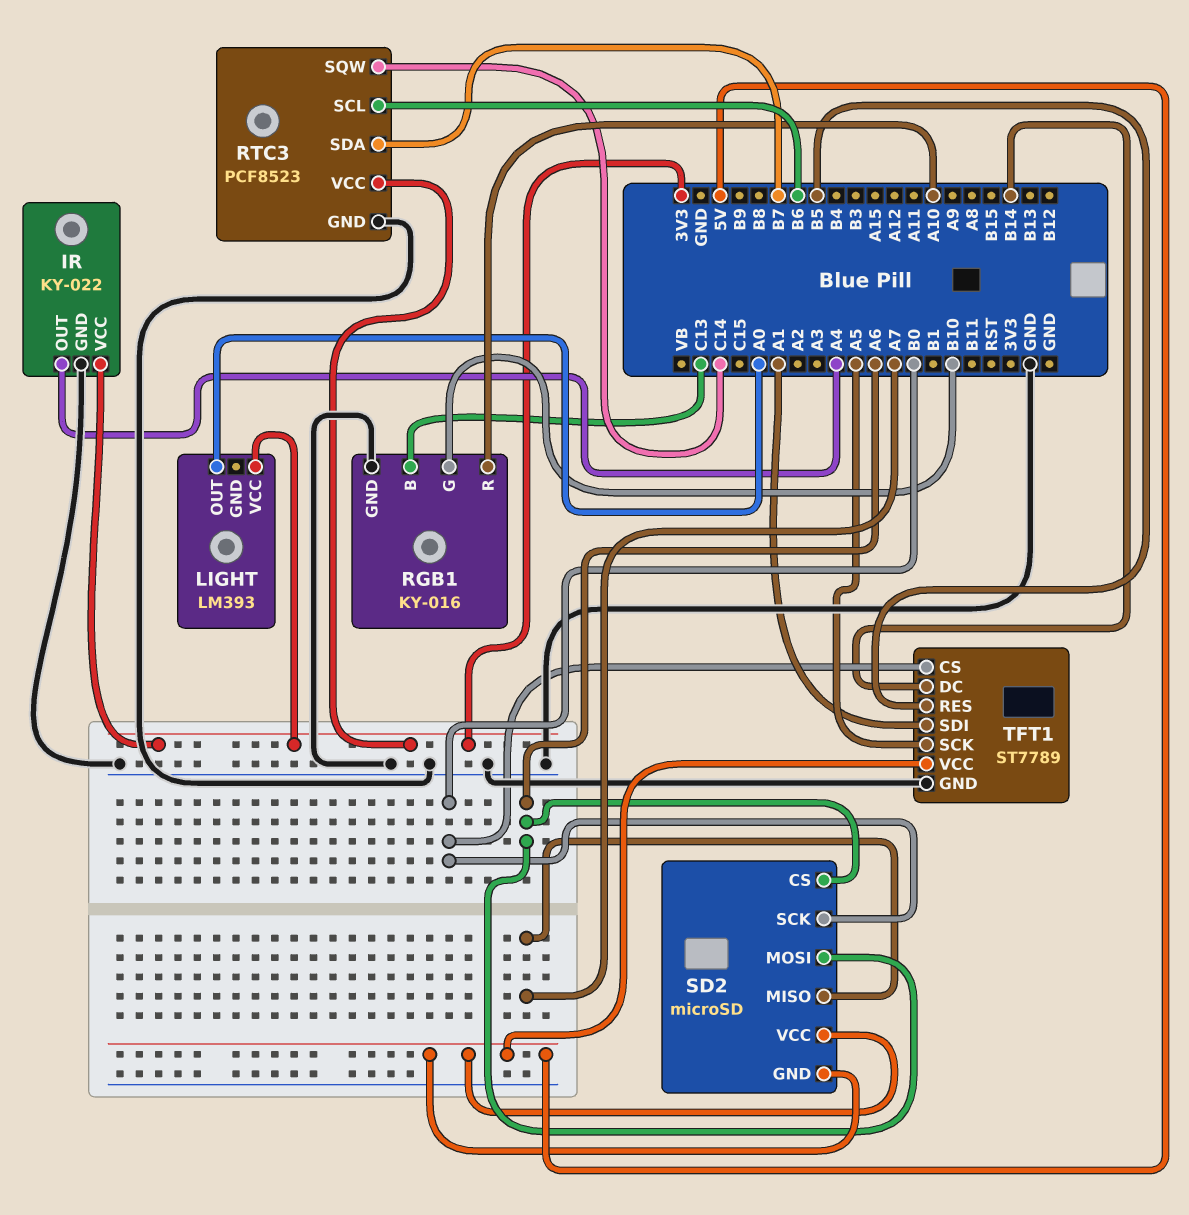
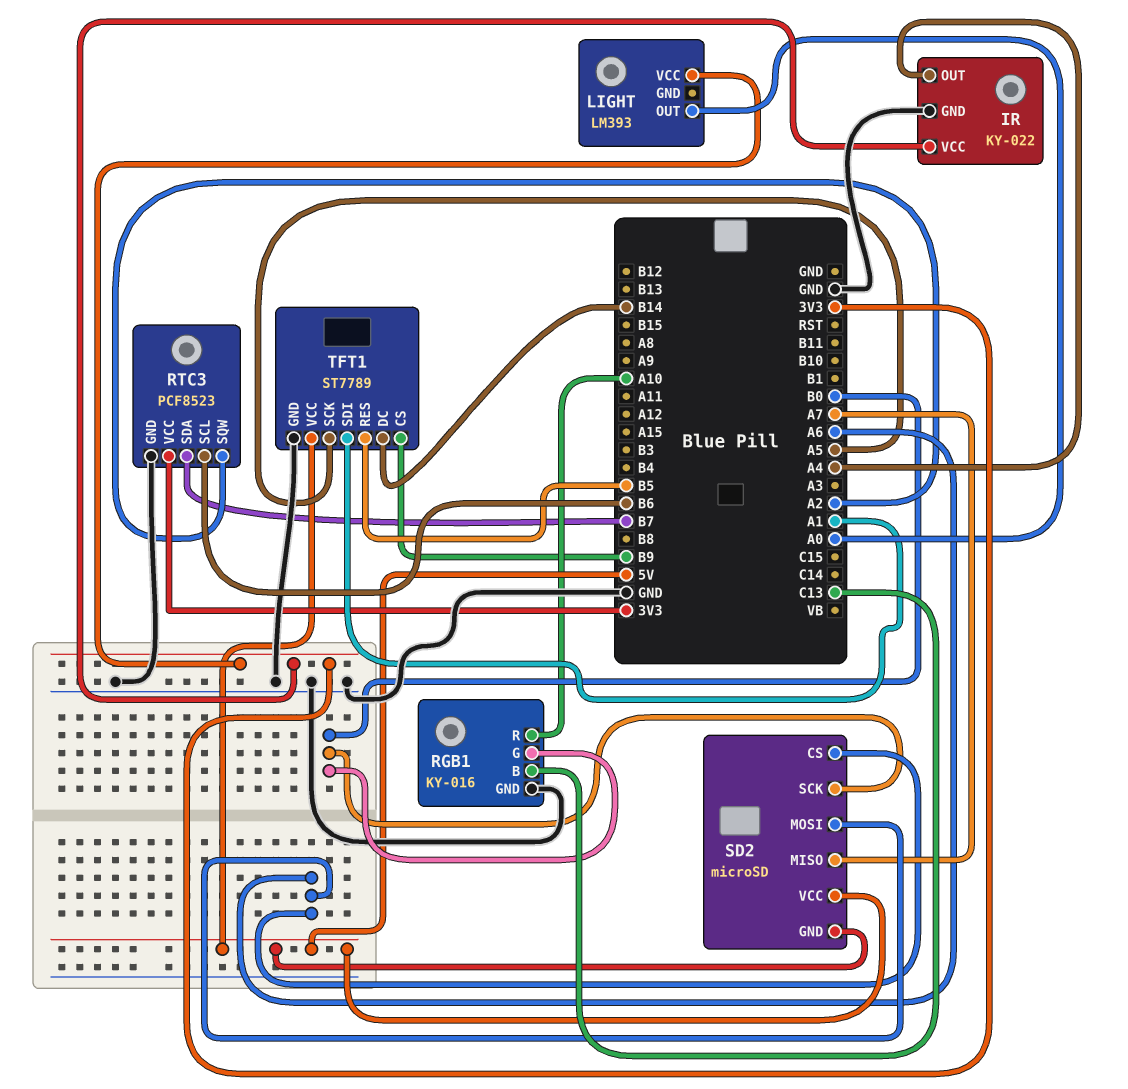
RGB1 pin G: B10 -> B0
RTC3 pin SQW: C14 -> A2
TFT1 pin CS: B0 -> B9

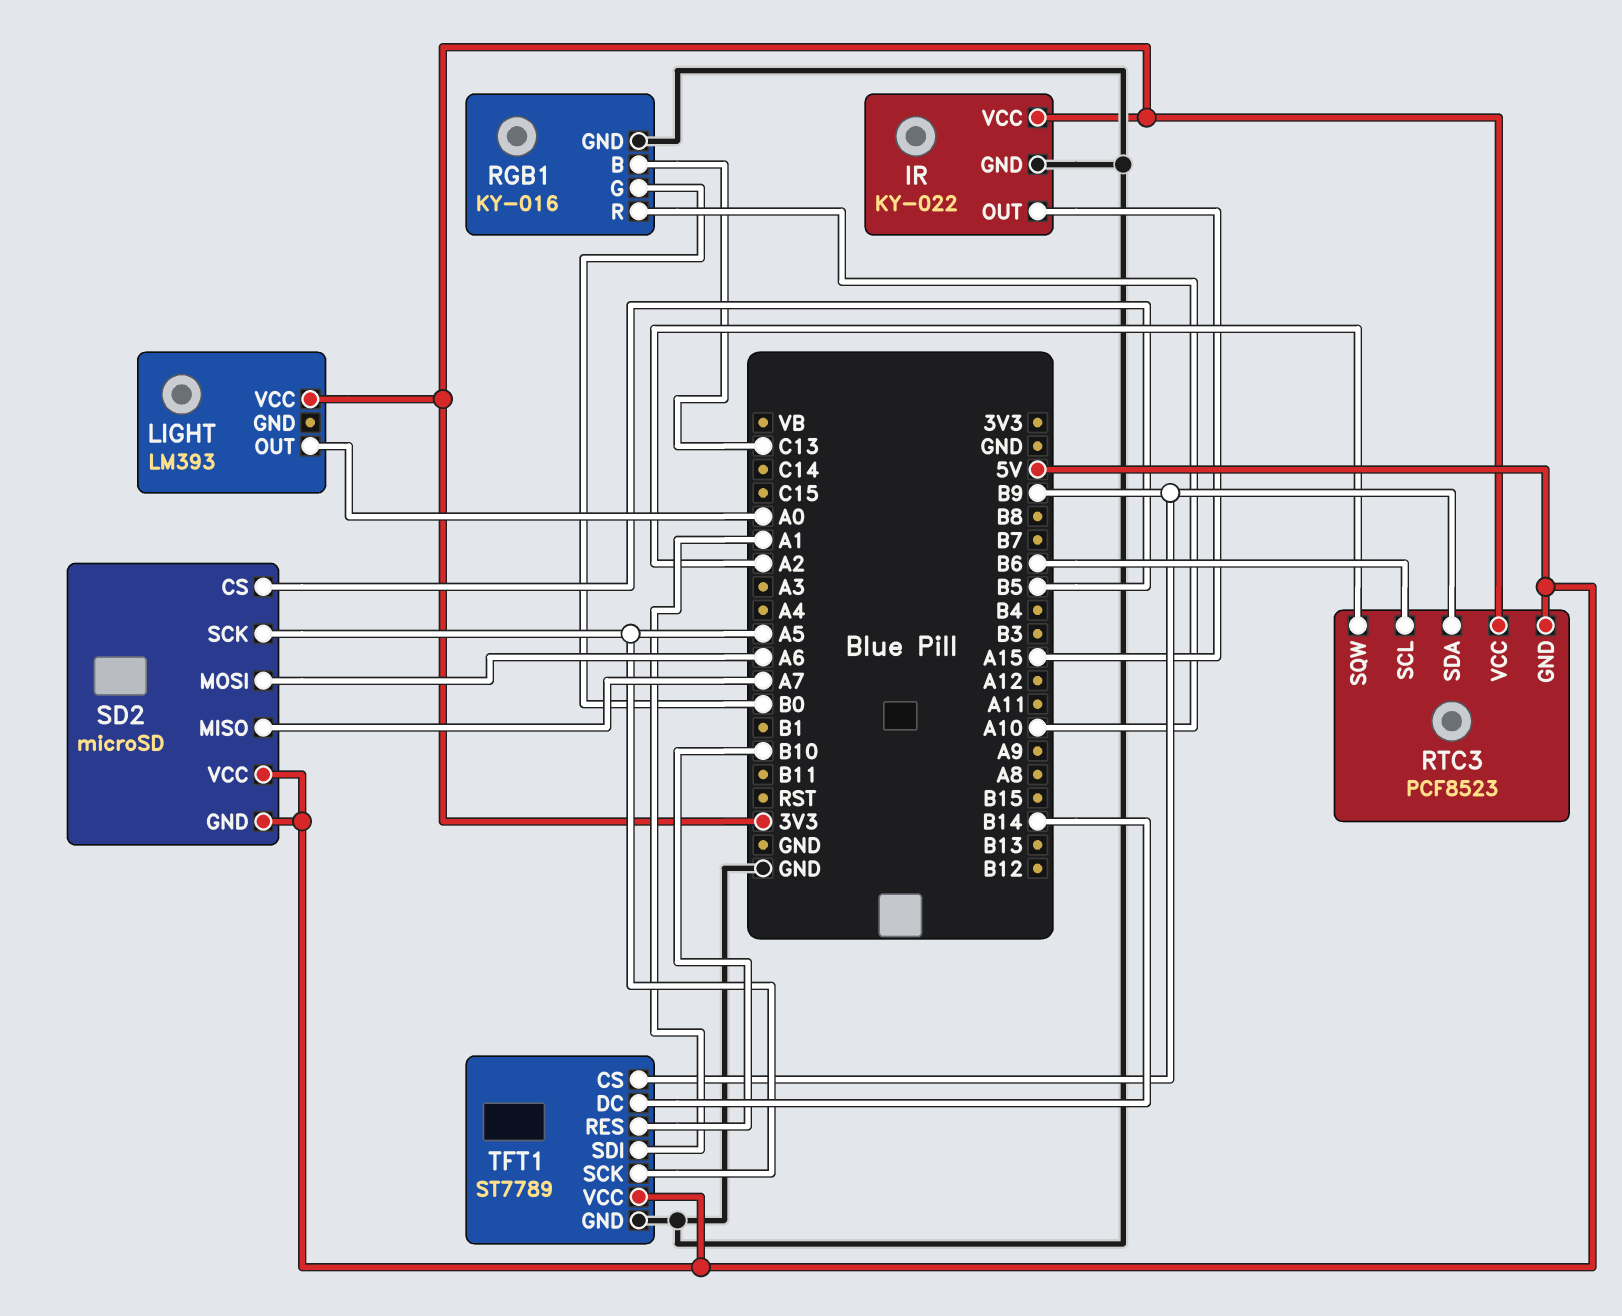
IR pin OUT: A4 -> A15
RTC3 pin GND: GND -> 5V
RTC3 pin SDA: B7 -> B9
SD2 pin CS: A6 -> B5
SD2 pin SCK: B0 -> A5
TFT1 pin RES: B5 -> B10

